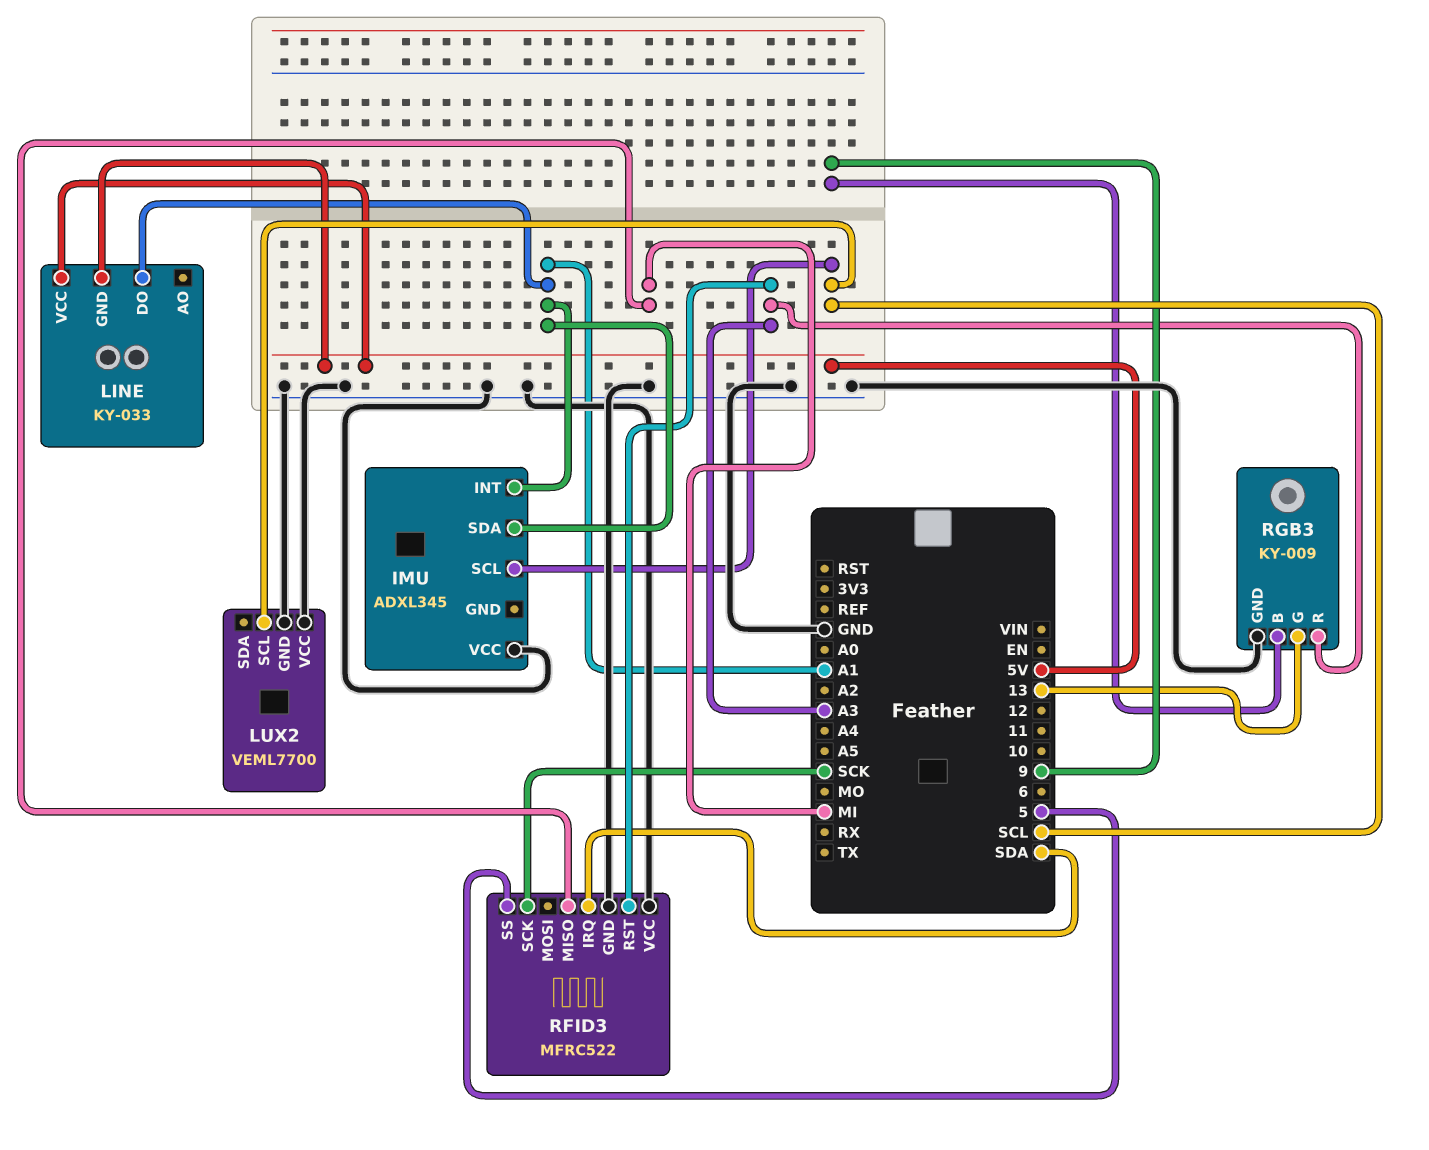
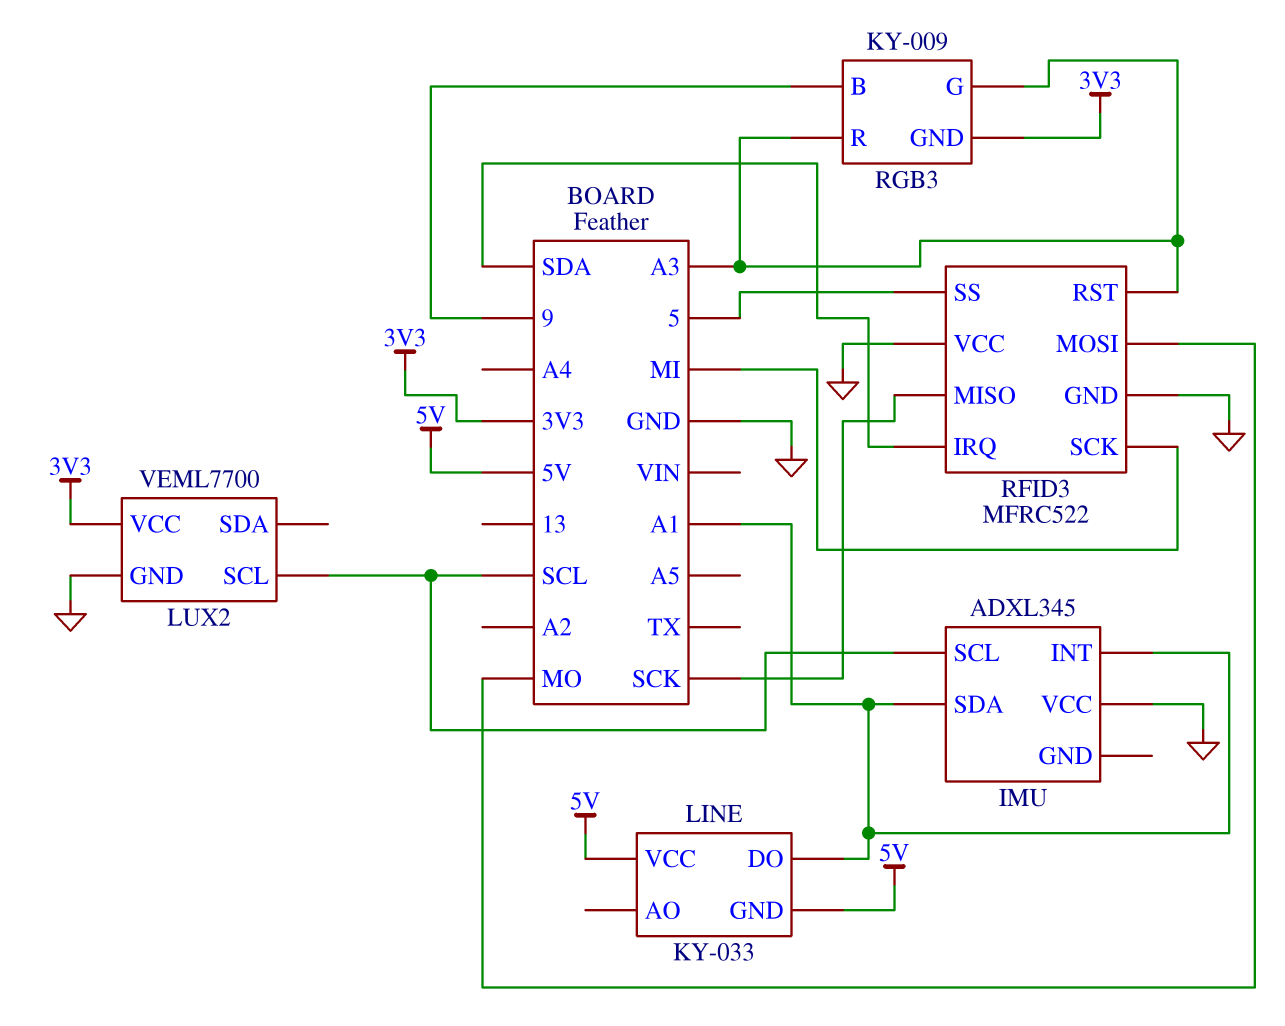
LUX2 pin VCC: GND -> 3V3
RFID3 pin MISO: MI -> SCK
RFID3 pin MOSI: none -> MO
RFID3 pin SCK: SCK -> MI
RGB3 pin G: 13 -> A3
RGB3 pin GND: GND -> 3V3

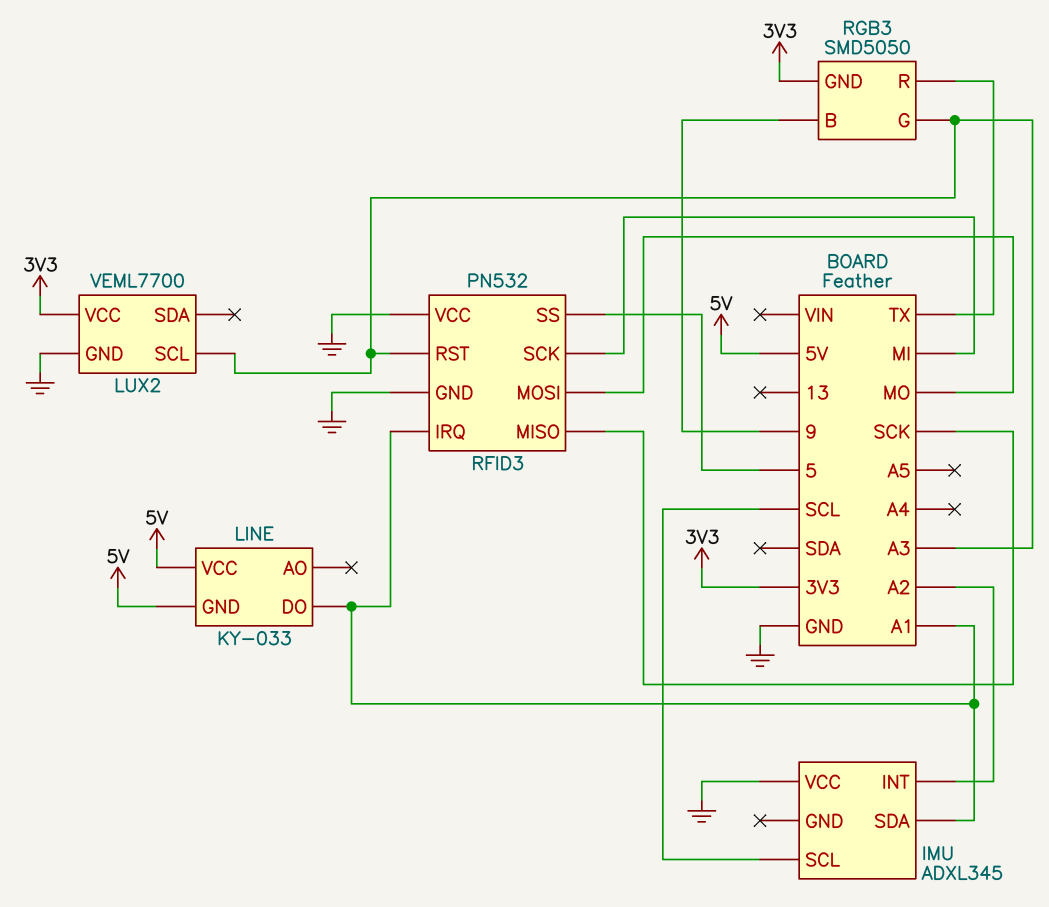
IMU pin INT: A1 -> A2
LUX2 pin SCL: SCL -> A3
RFID3: MFRC522 -> PN532
RFID3 pin IRQ: SDA -> A1
RGB3: KY-009 -> SMD5050
RGB3 pin R: A3 -> TX

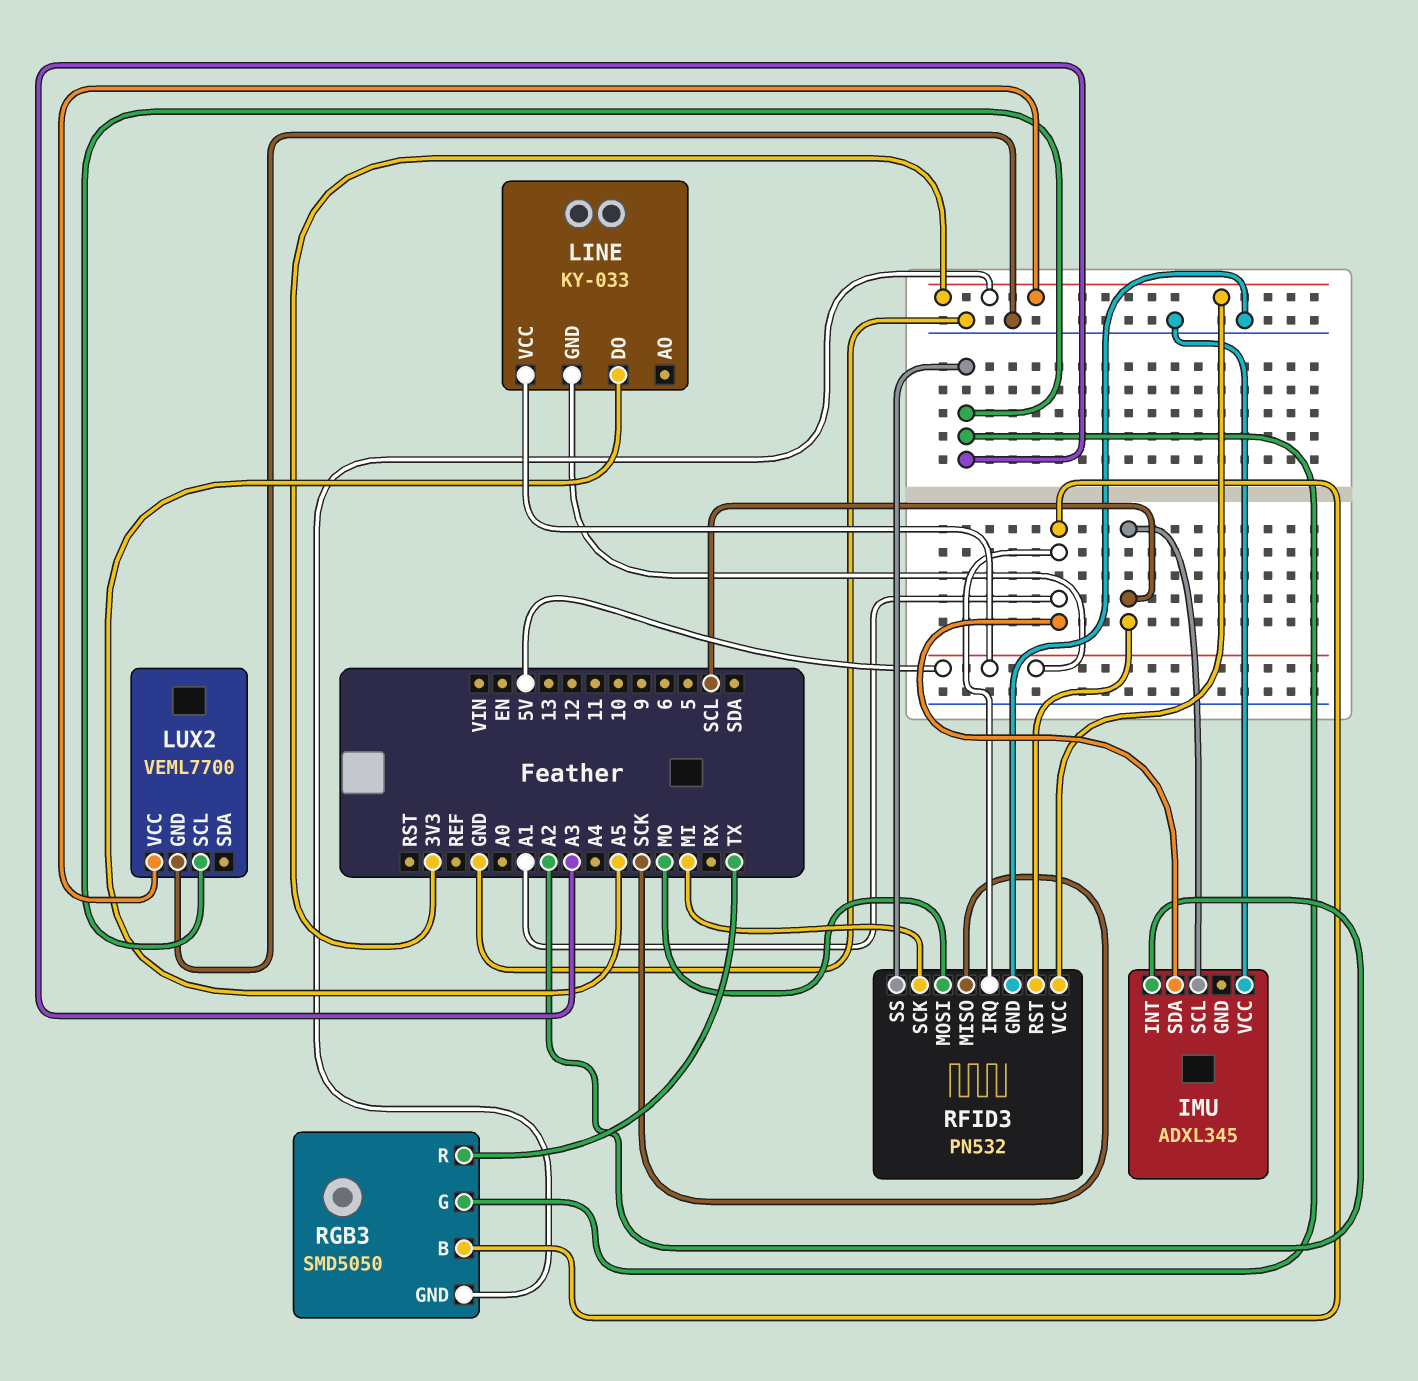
LINE pin DO: A1 -> A5
RFID3 pin RST: A3 -> SCL
RFID3 pin SS: 5 -> A3
RFID3 pin VCC: GND -> 3V3
RGB3 pin B: 9 -> A1

